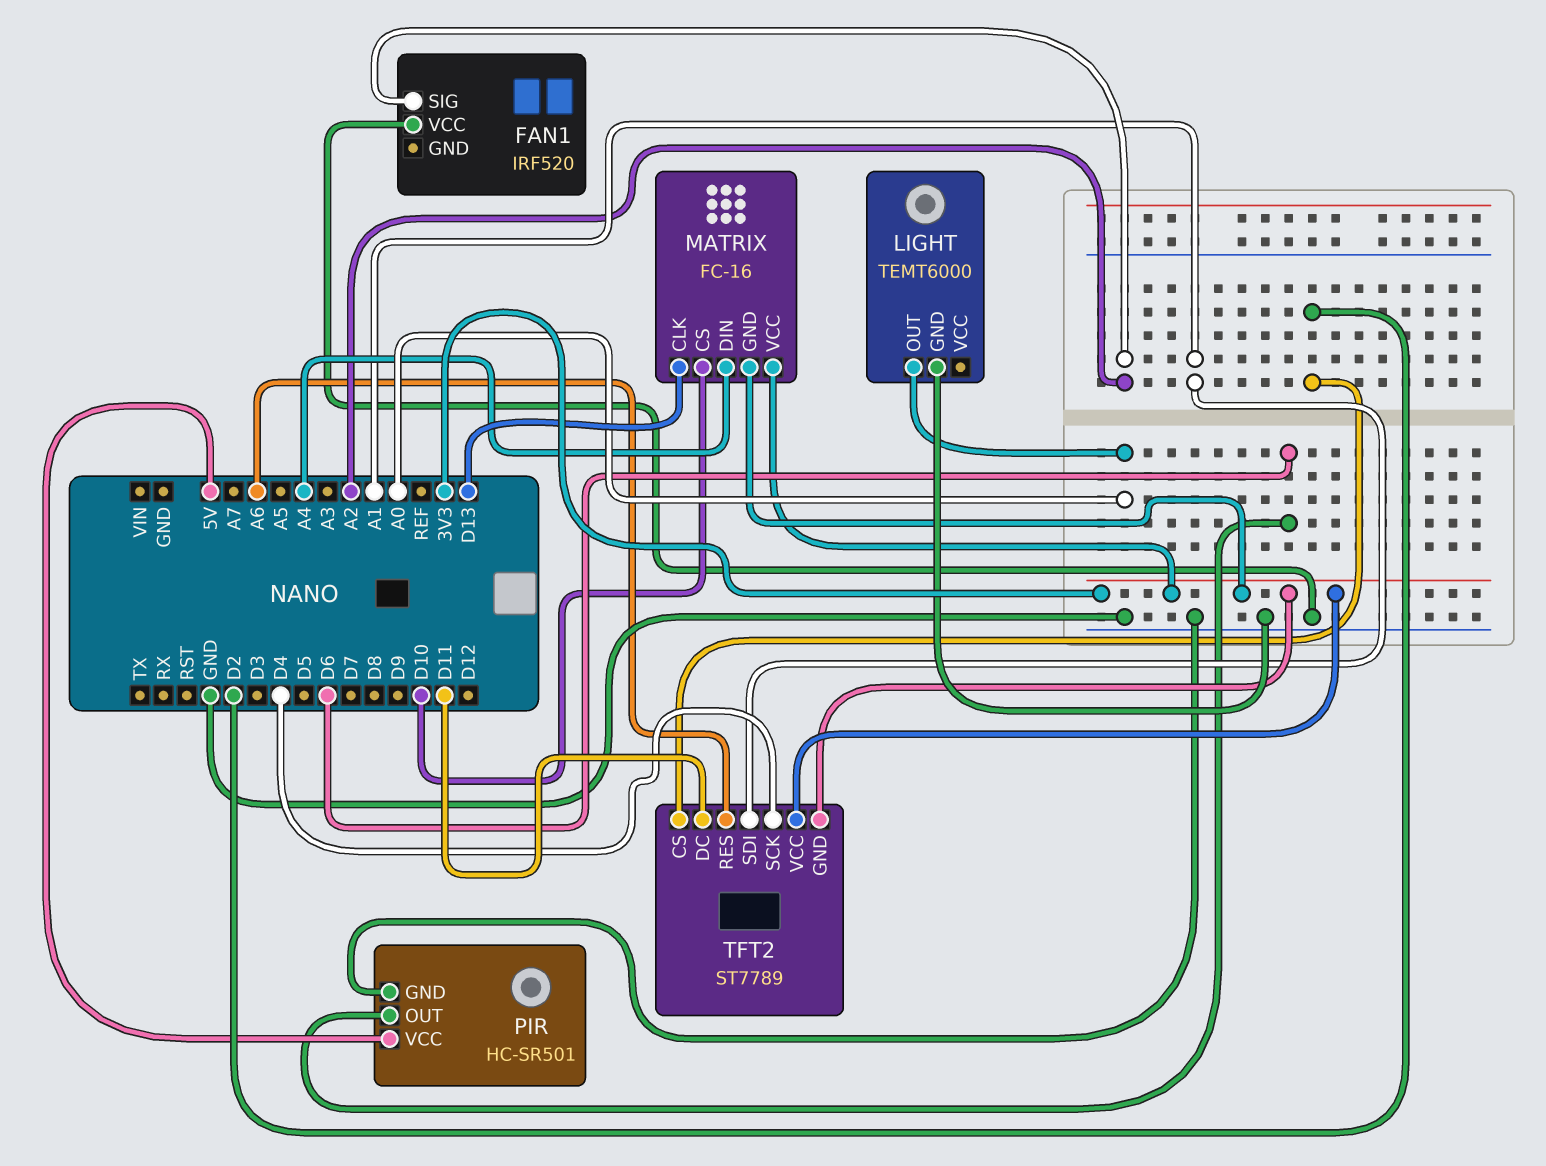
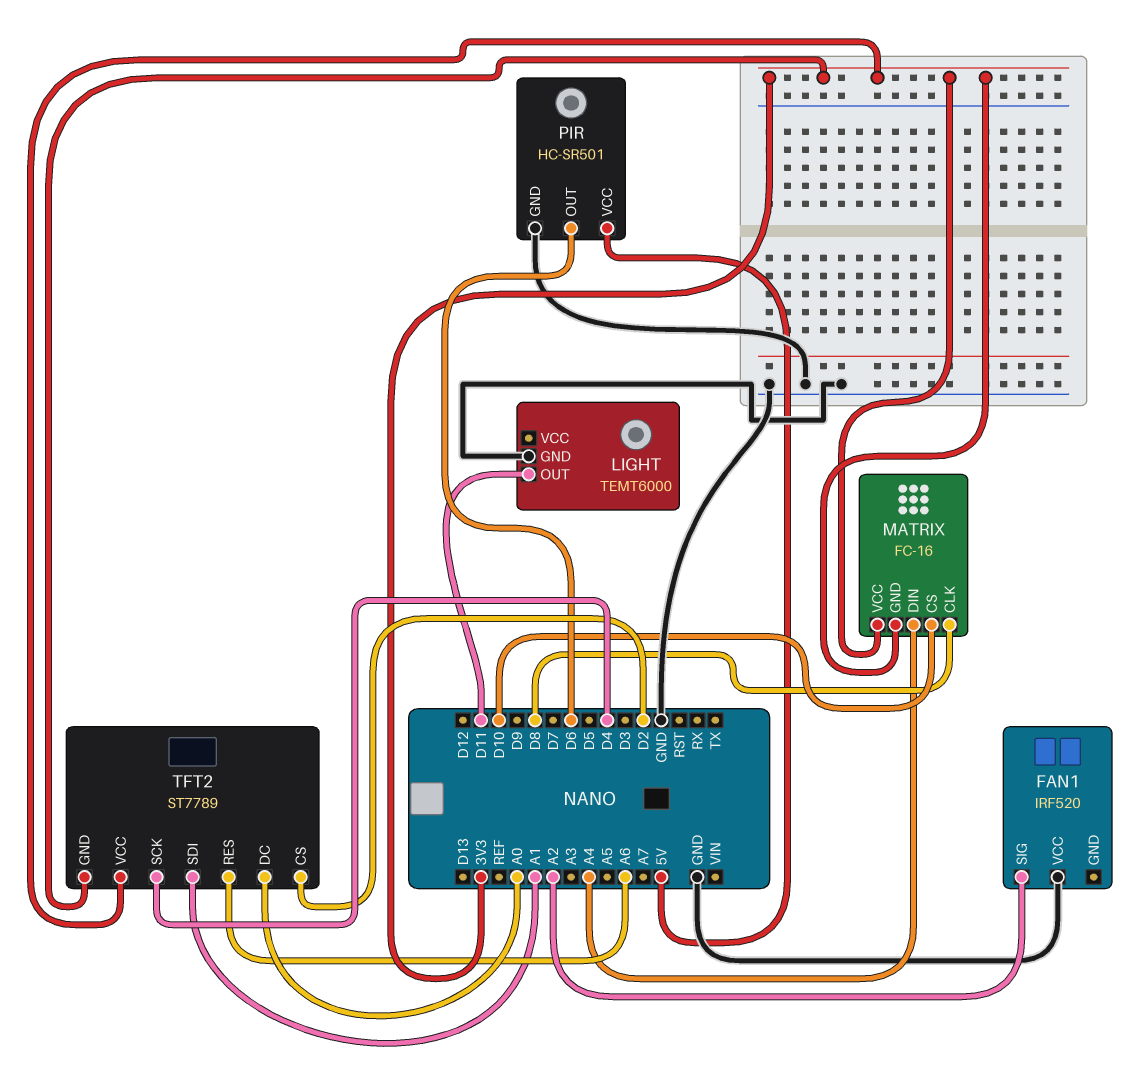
LIGHT pin OUT: A0 -> D11
MATRIX pin CLK: D13 -> D8
TFT2 pin DC: D11 -> A0

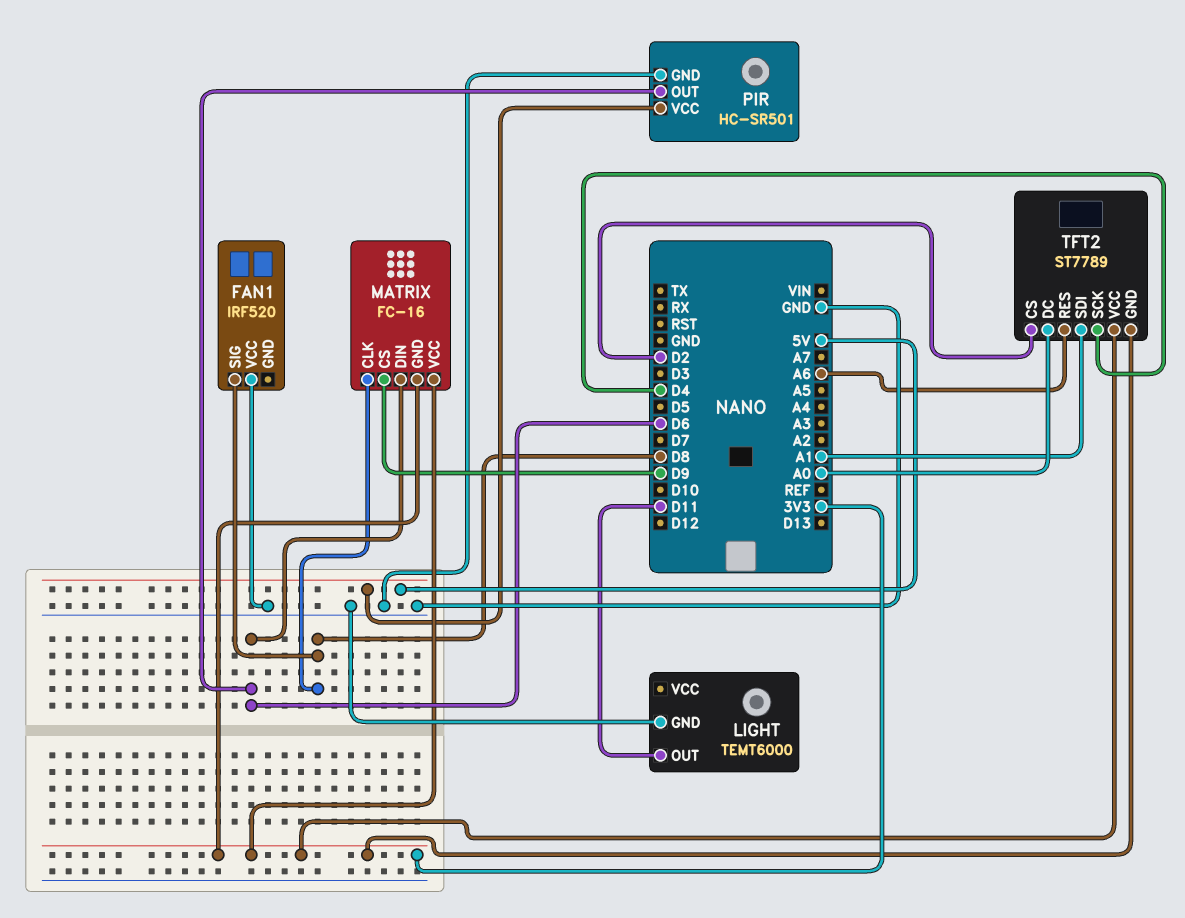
FAN1 pin SIG: A2 -> D8
MATRIX pin CS: D10 -> D9
MATRIX pin DIN: A4 -> D6

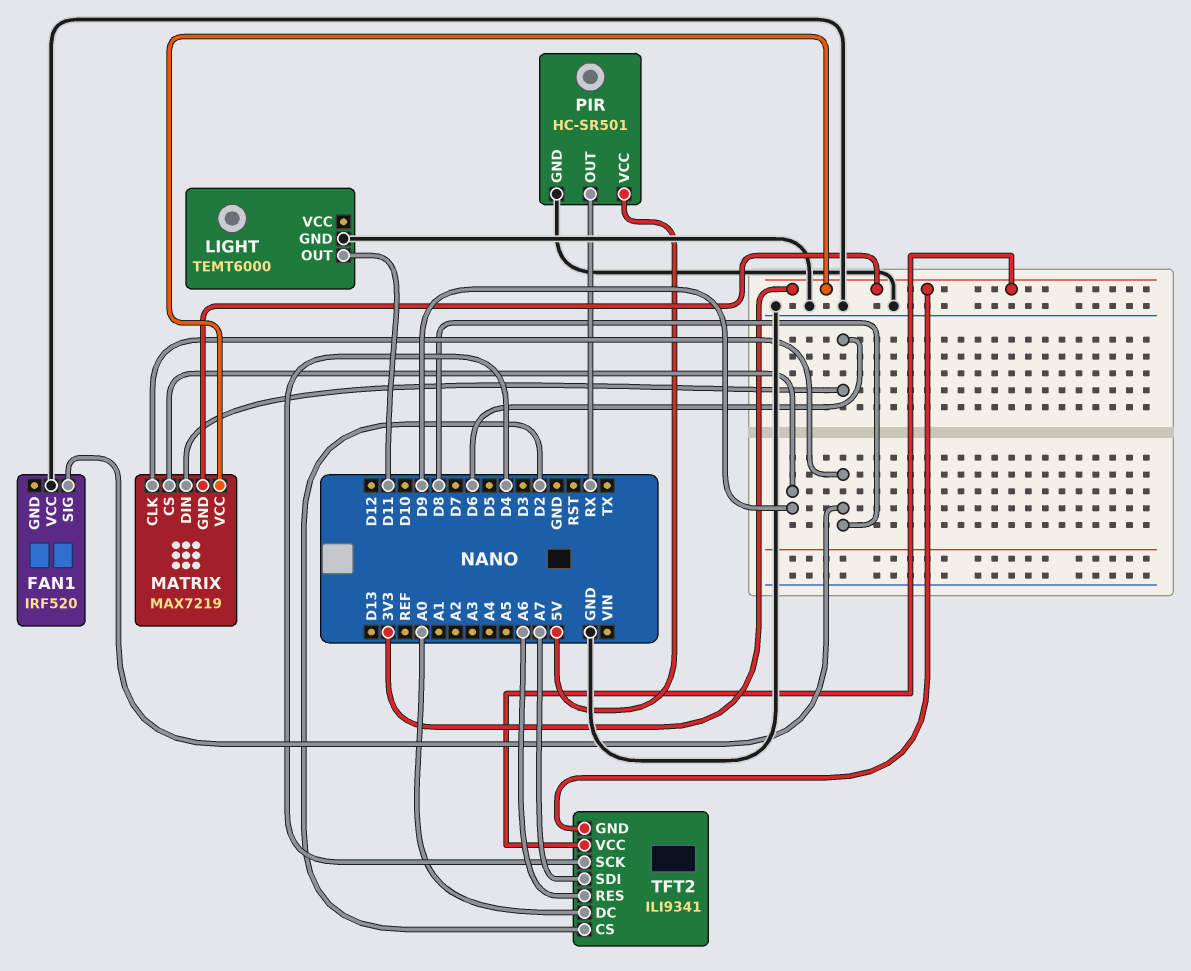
MATRIX: FC-16 -> MAX7219
PIR pin OUT: D6 -> RX
TFT2: ST7789 -> ILI9341
TFT2 pin SDI: A1 -> A7

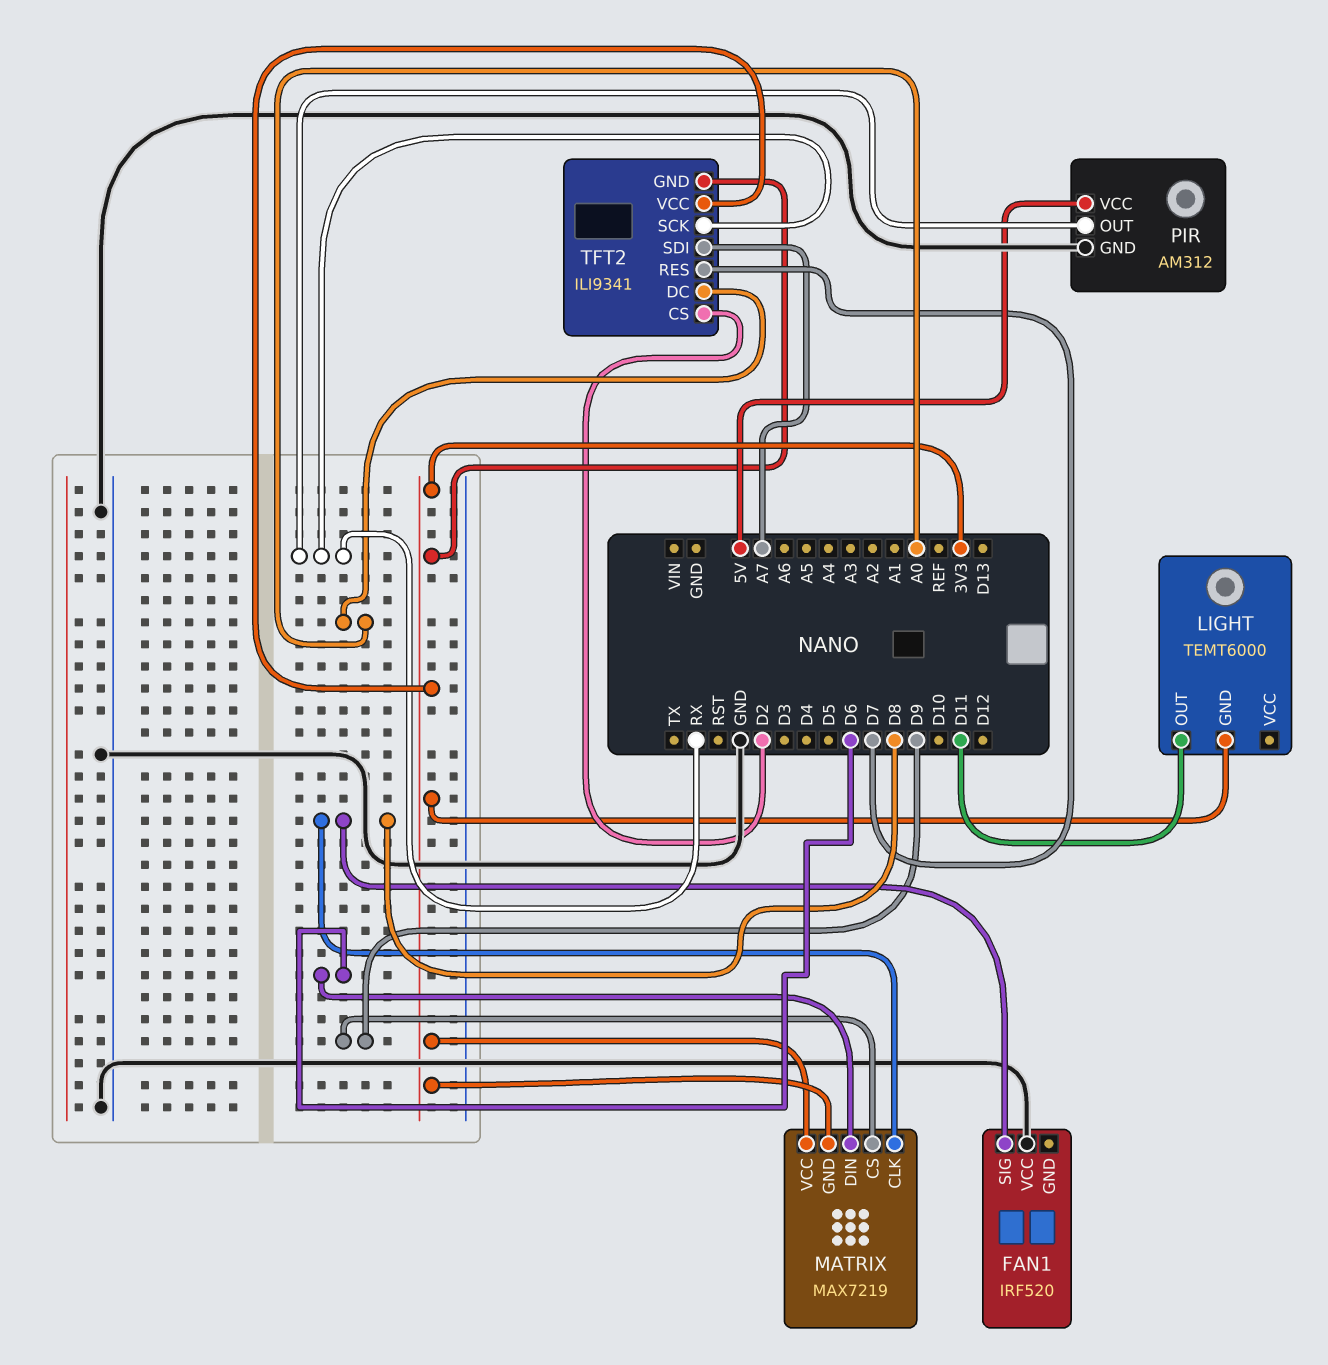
LIGHT pin GND: GND -> 3V3
PIR: HC-SR501 -> AM312
TFT2 pin RES: A6 -> D7
TFT2 pin SCK: D4 -> RX

